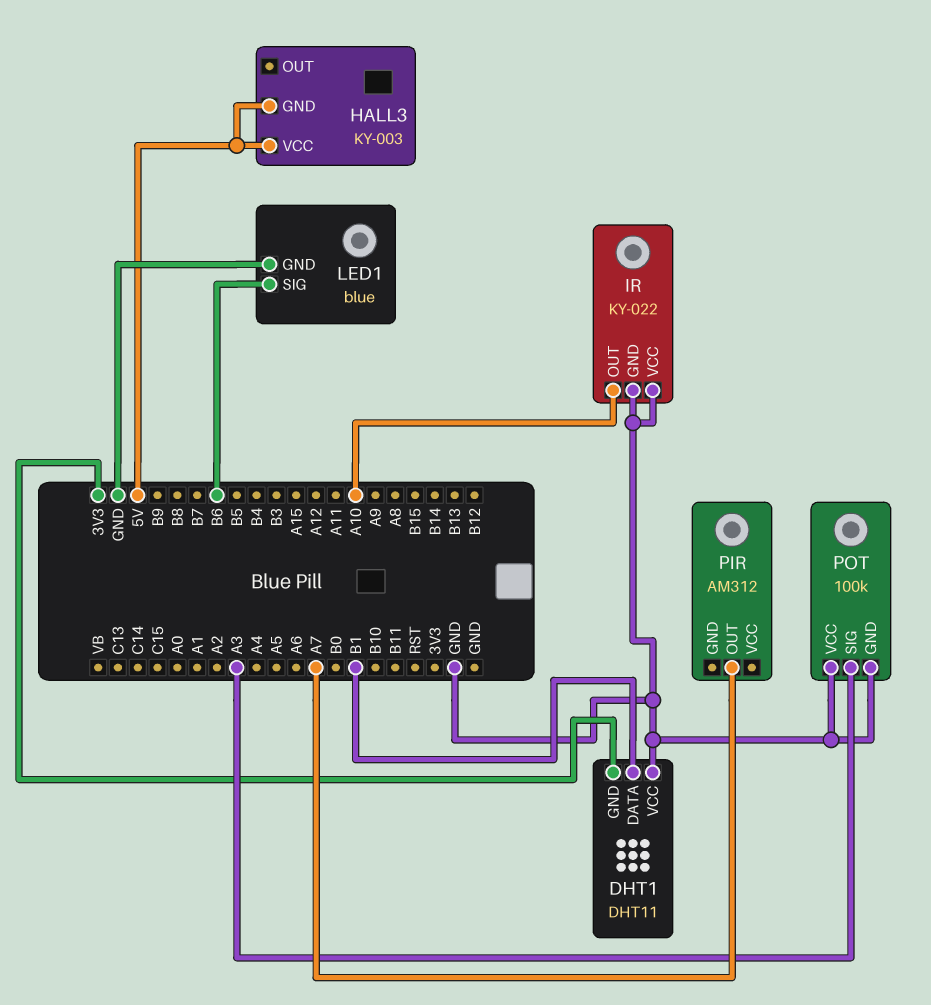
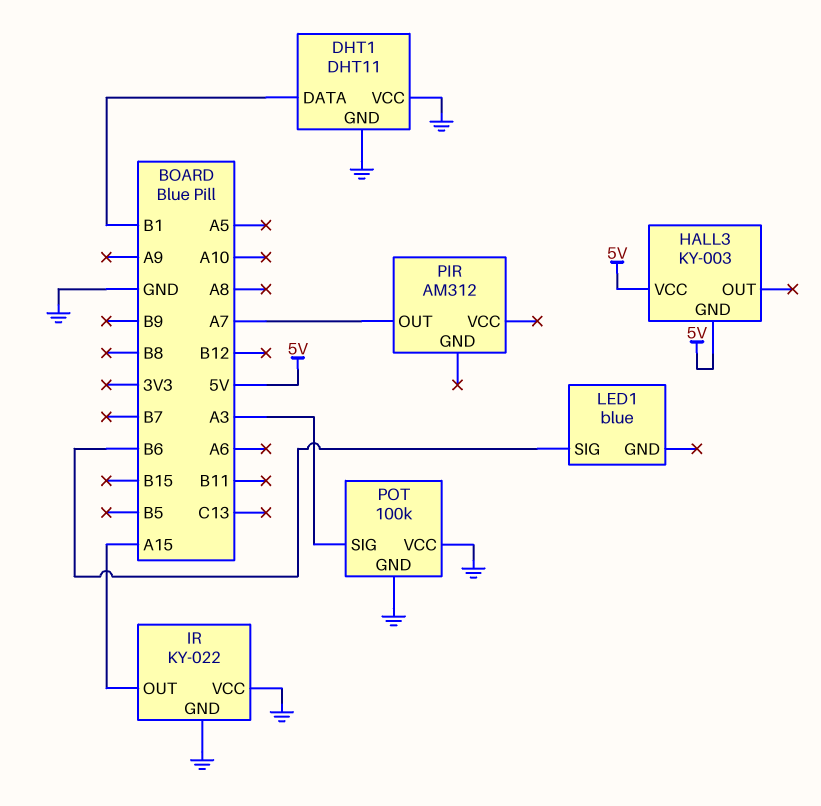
DHT1 pin GND: 3V3 -> GND
IR pin OUT: A10 -> A15
LED1 pin GND: GND -> none

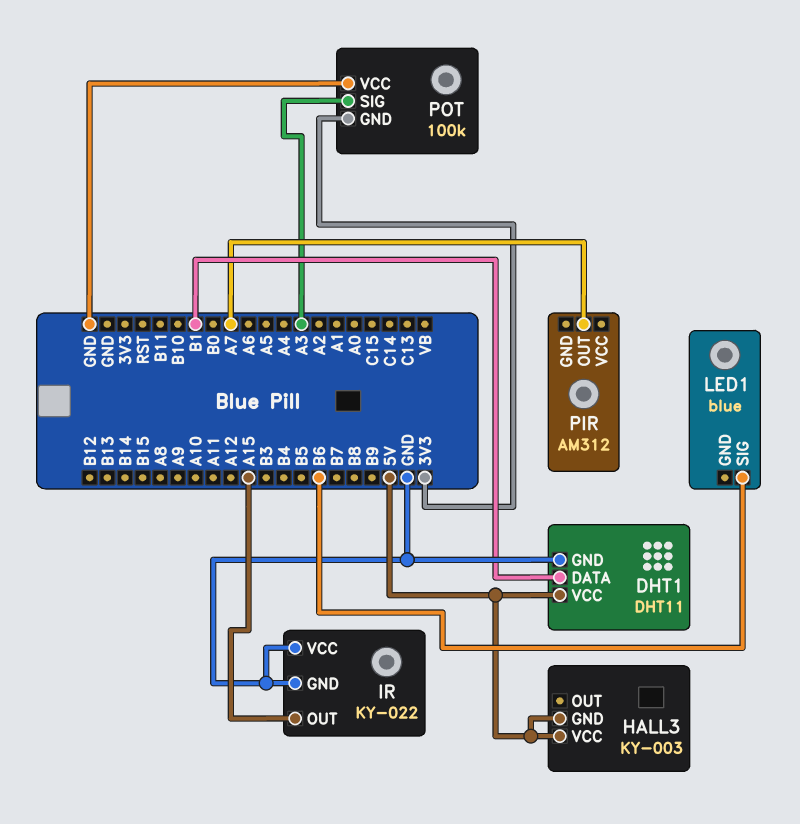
DHT1 pin VCC: GND -> 5V
POT pin GND: GND -> 3V3

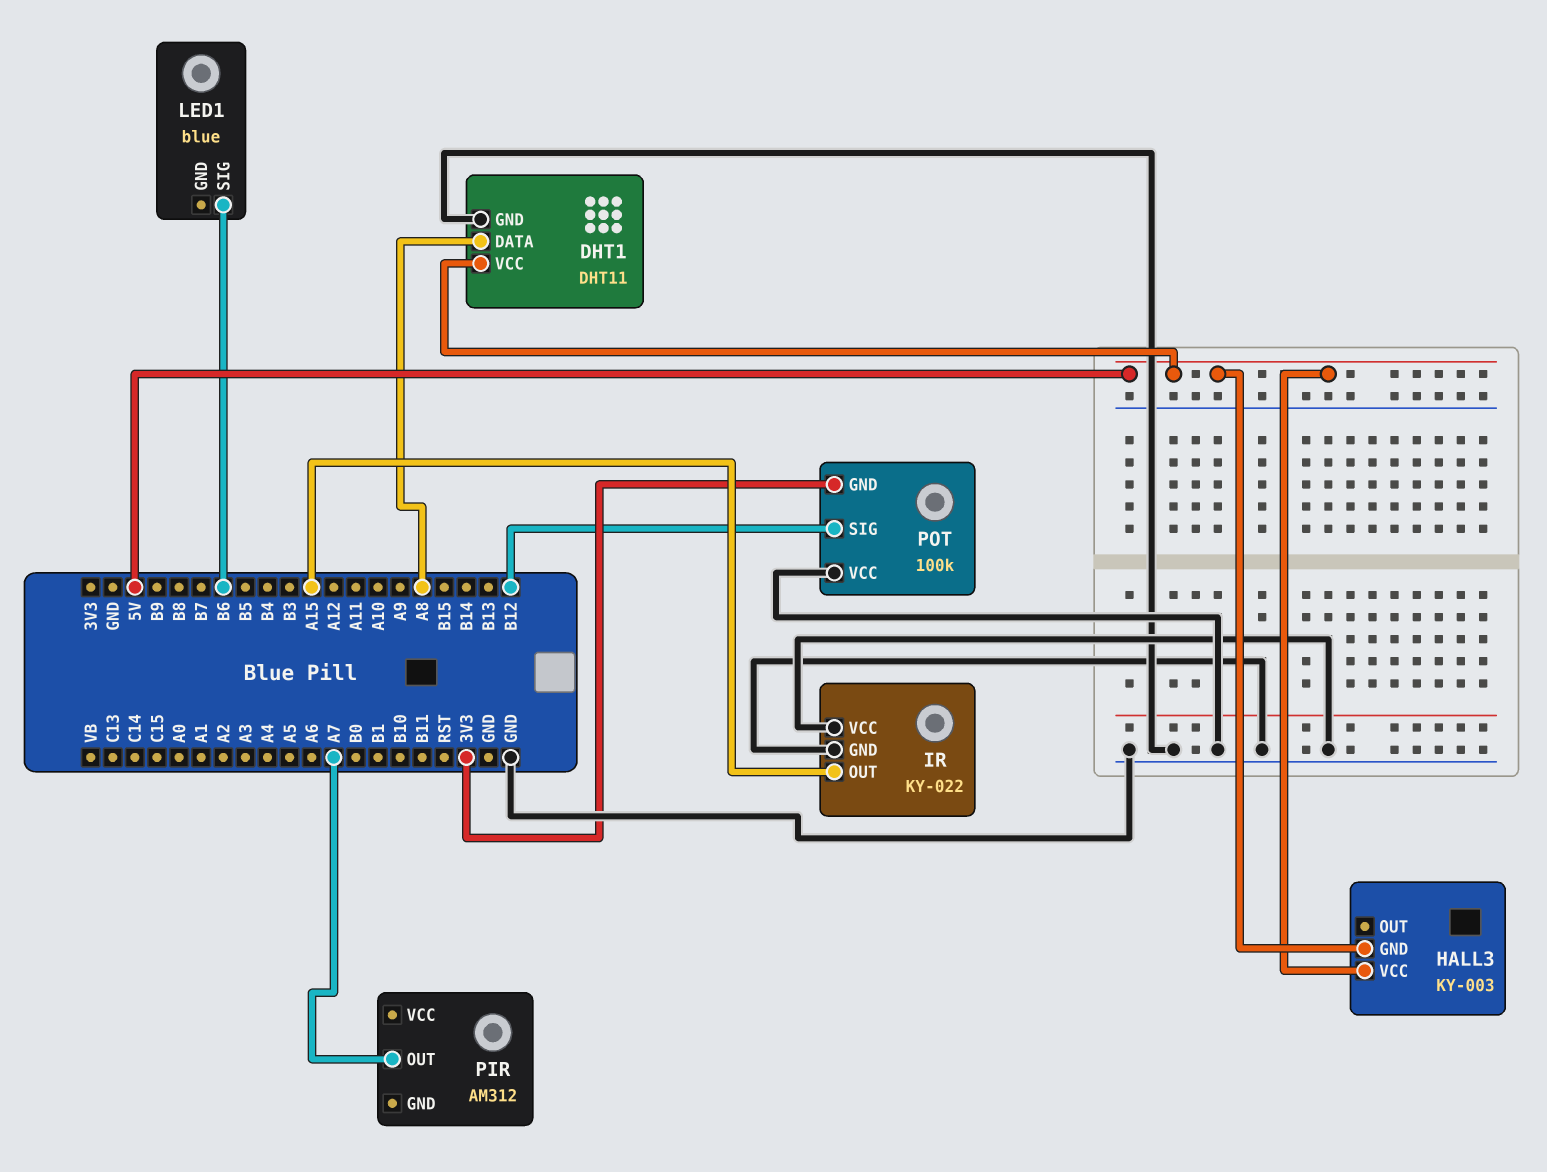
DHT1 pin DATA: B1 -> A8
POT pin SIG: A3 -> B12

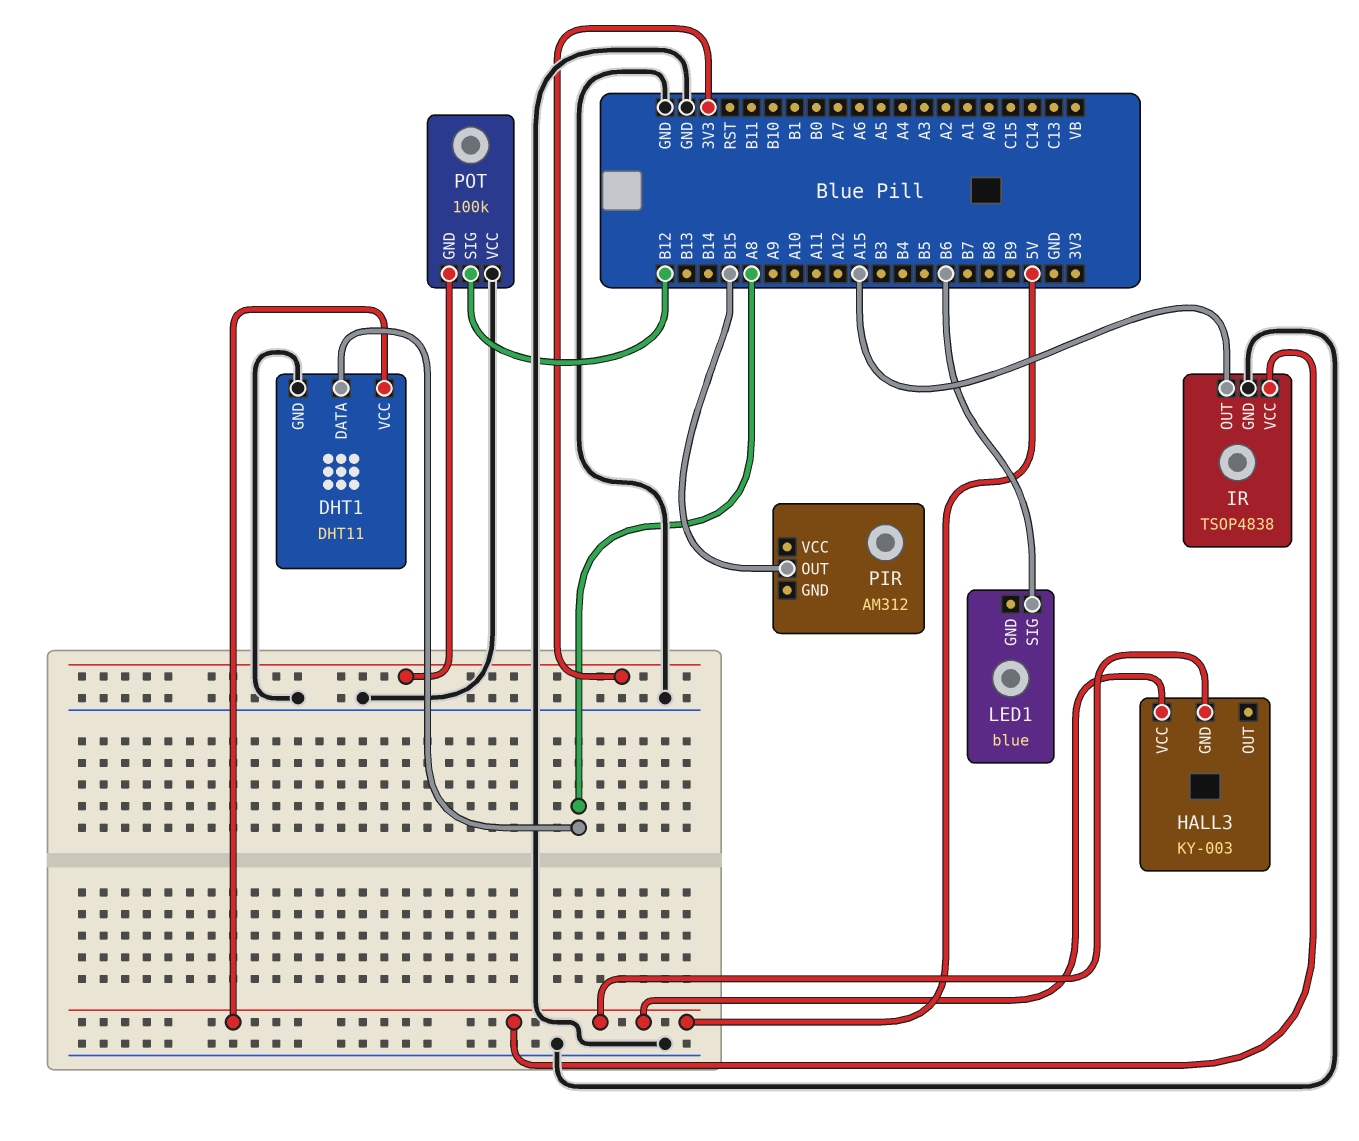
IR: KY-022 -> TSOP4838
IR pin VCC: GND -> 5V
PIR pin OUT: A7 -> B15

